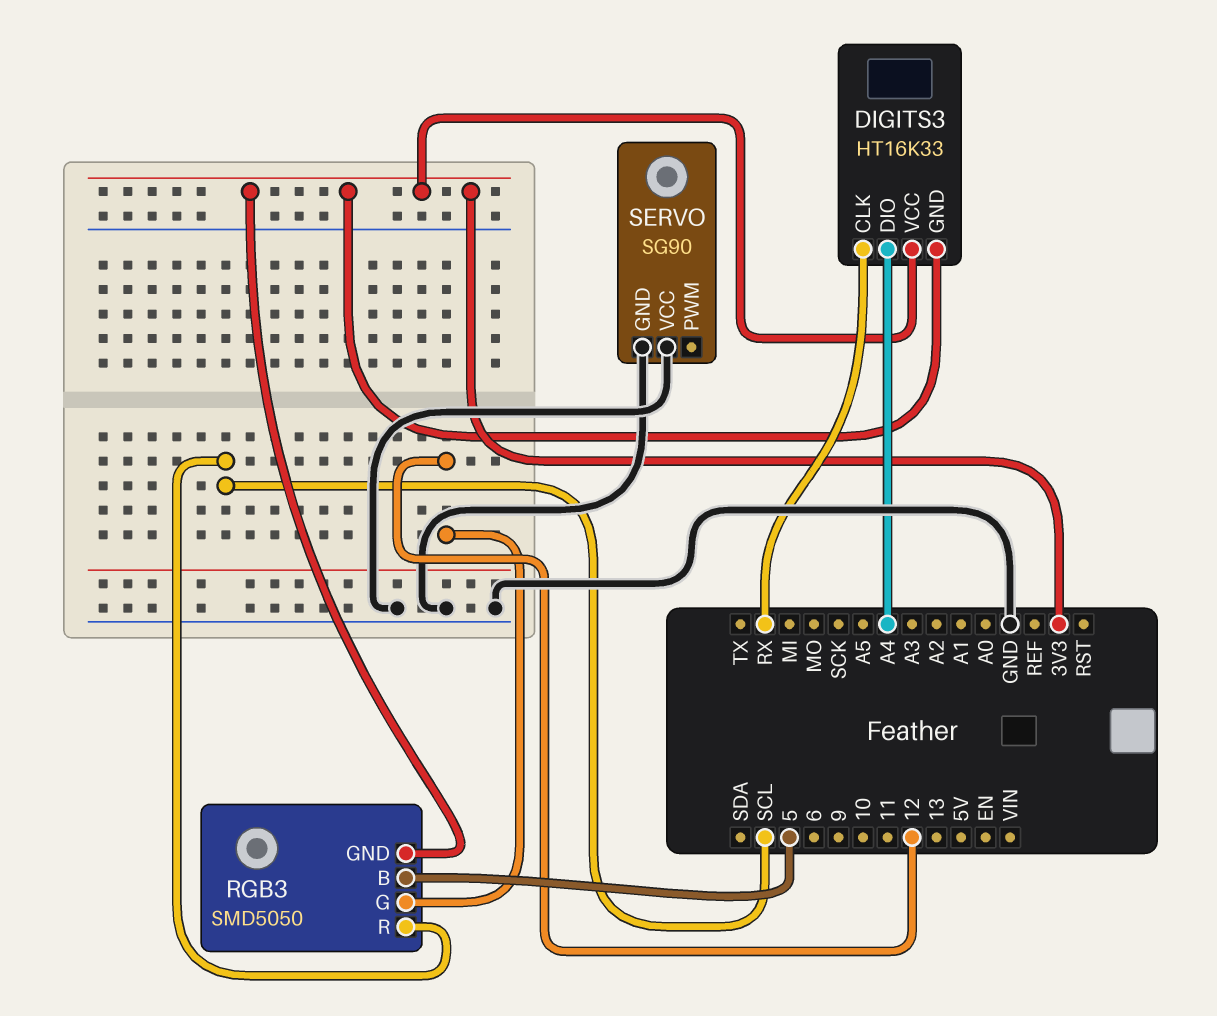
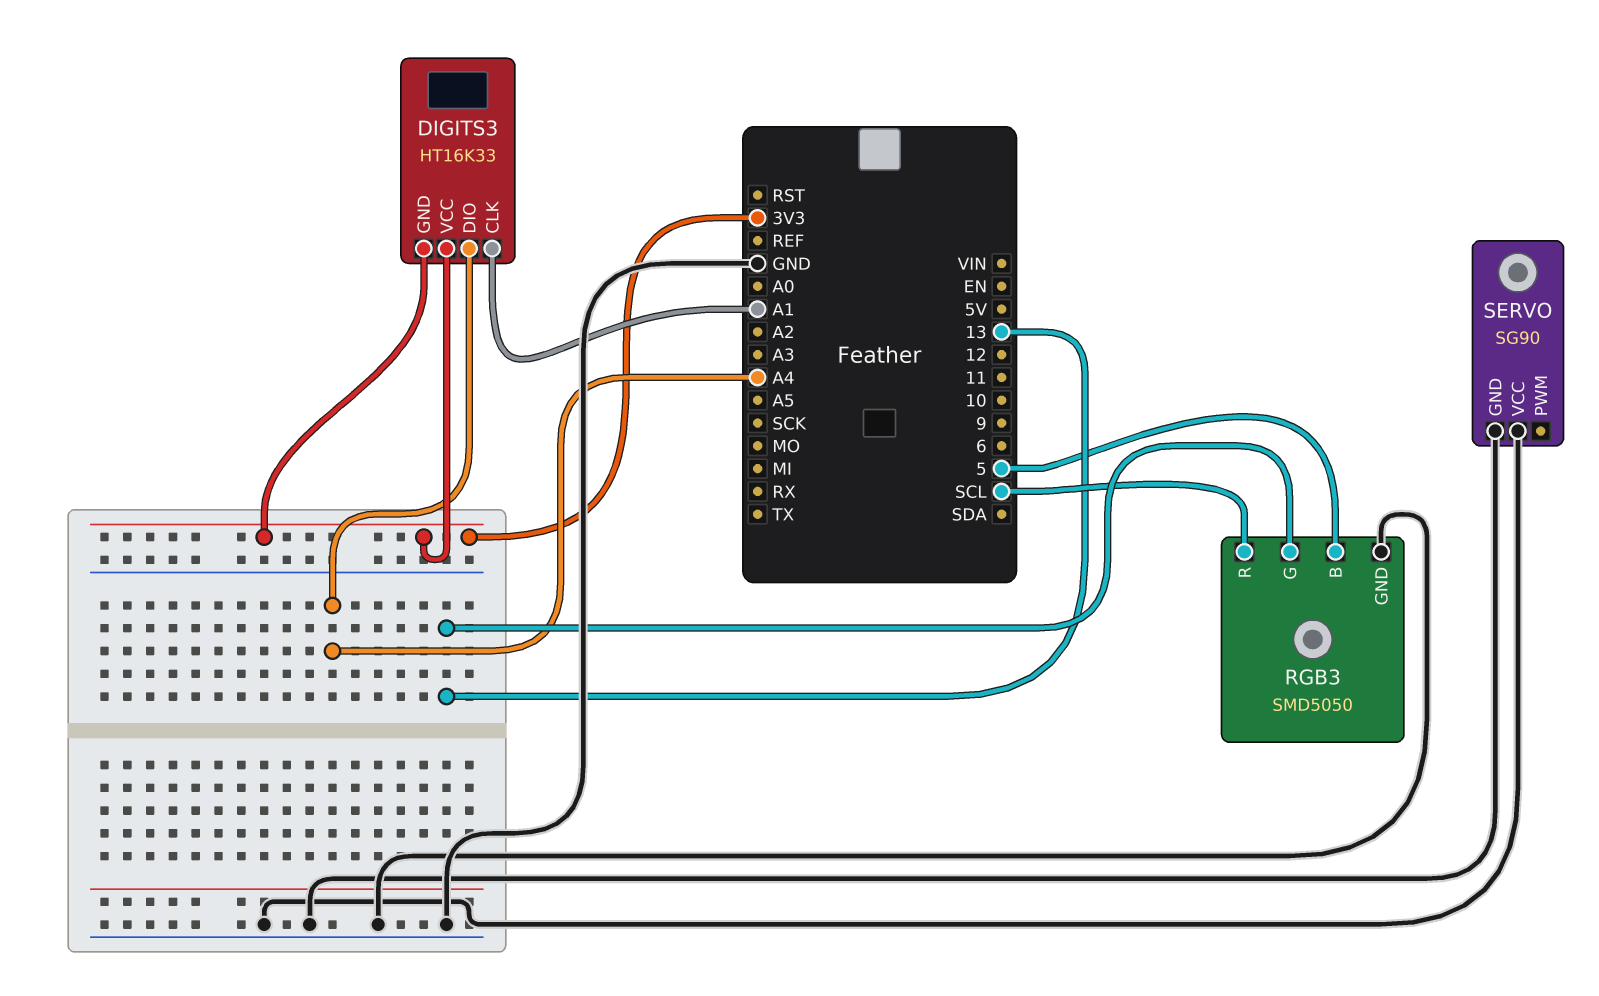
DIGITS3 pin CLK: RX -> A1
RGB3 pin G: 12 -> 13
RGB3 pin GND: 3V3 -> GND

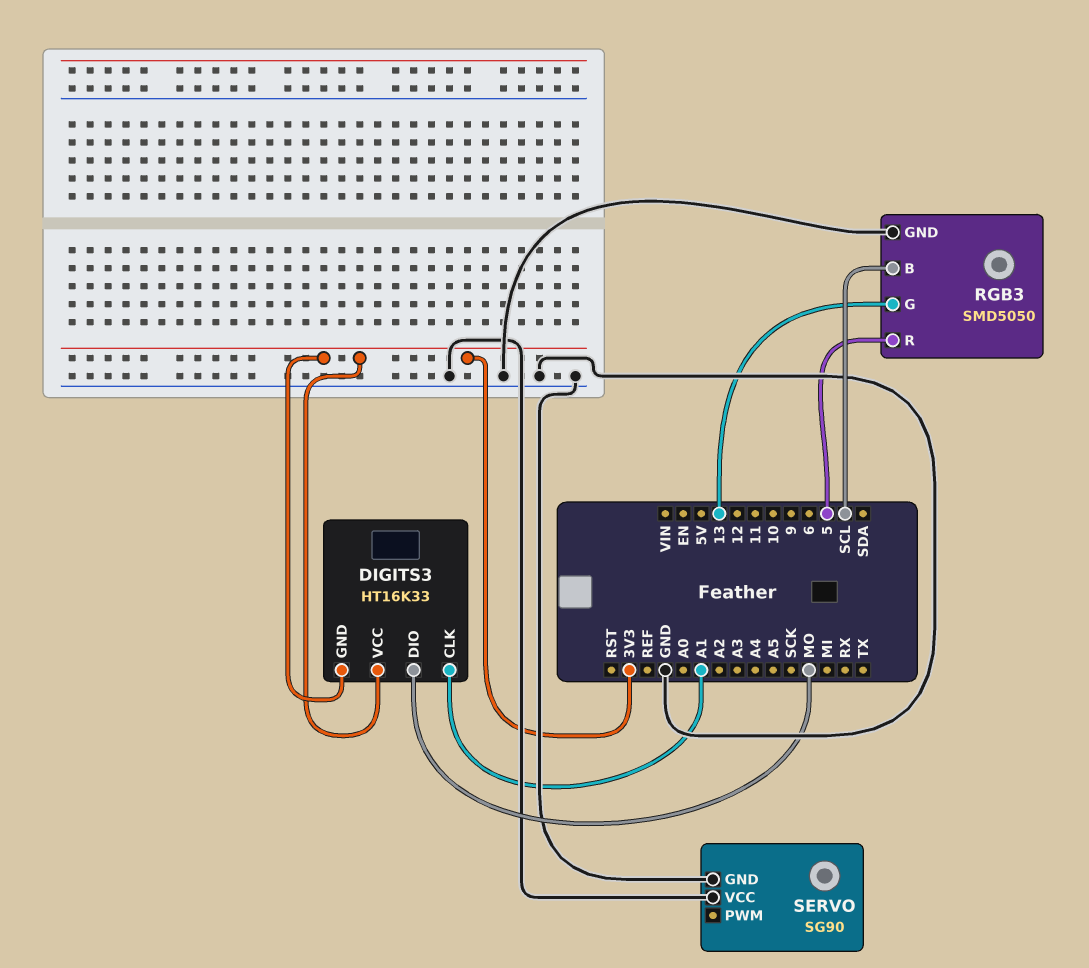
DIGITS3 pin DIO: A4 -> MO
RGB3 pin B: 5 -> SCL
RGB3 pin R: SCL -> 5

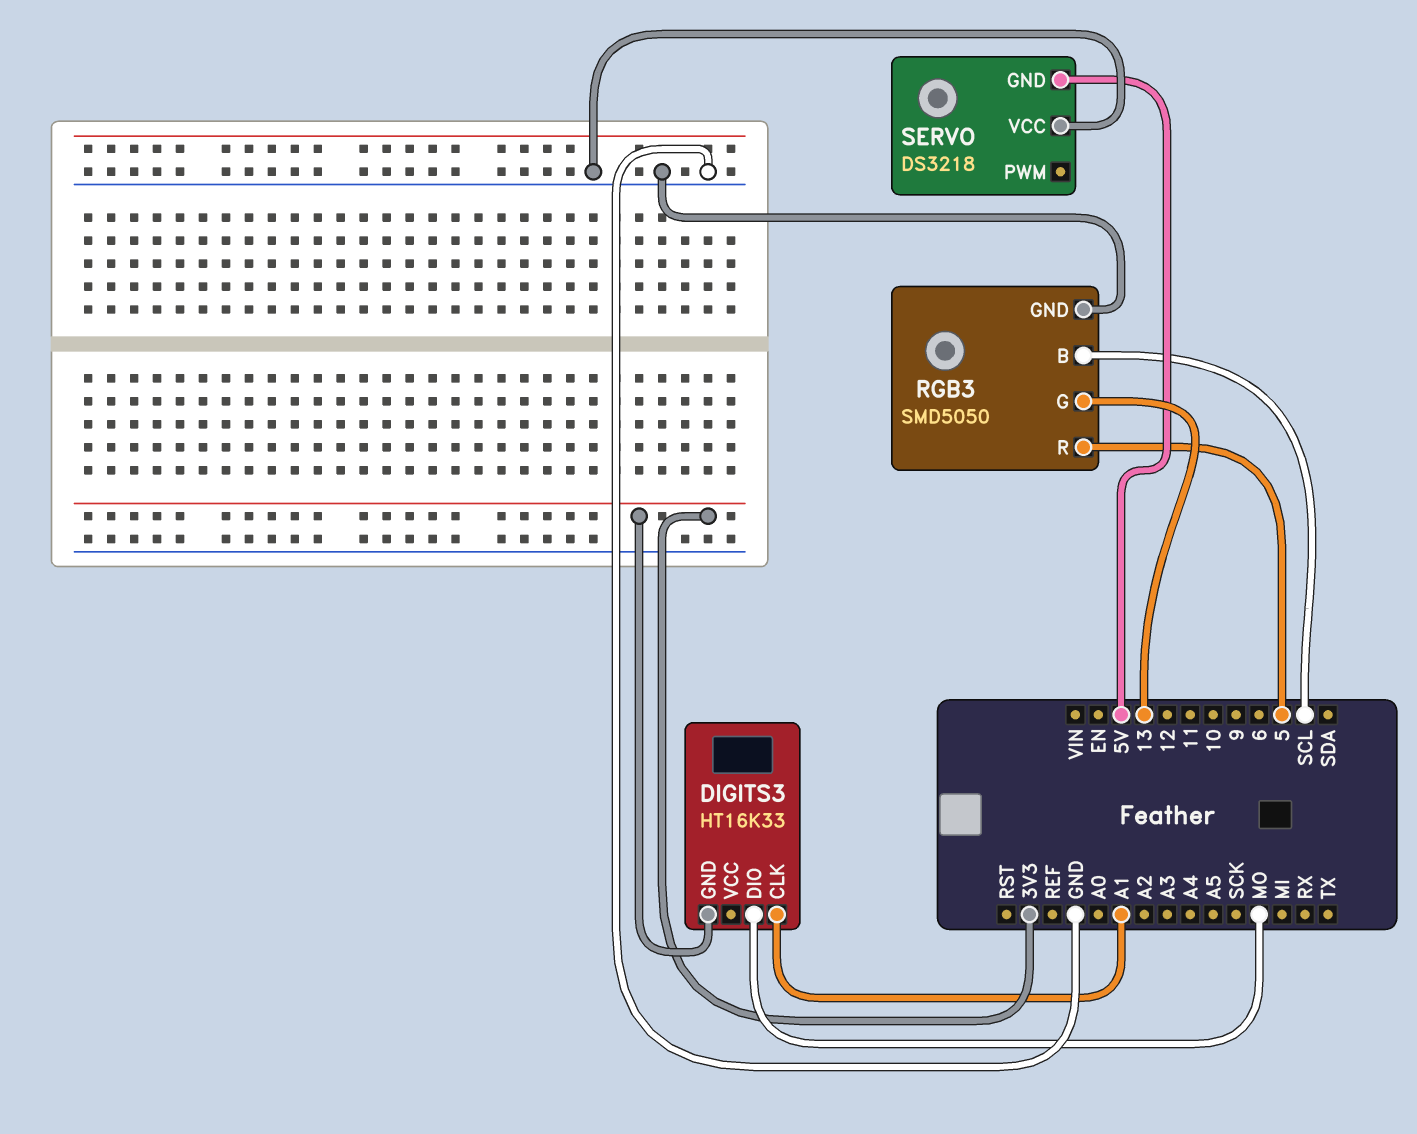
DIGITS3 pin VCC: 3V3 -> none
SERVO: SG90 -> DS3218
SERVO pin GND: GND -> 5V

